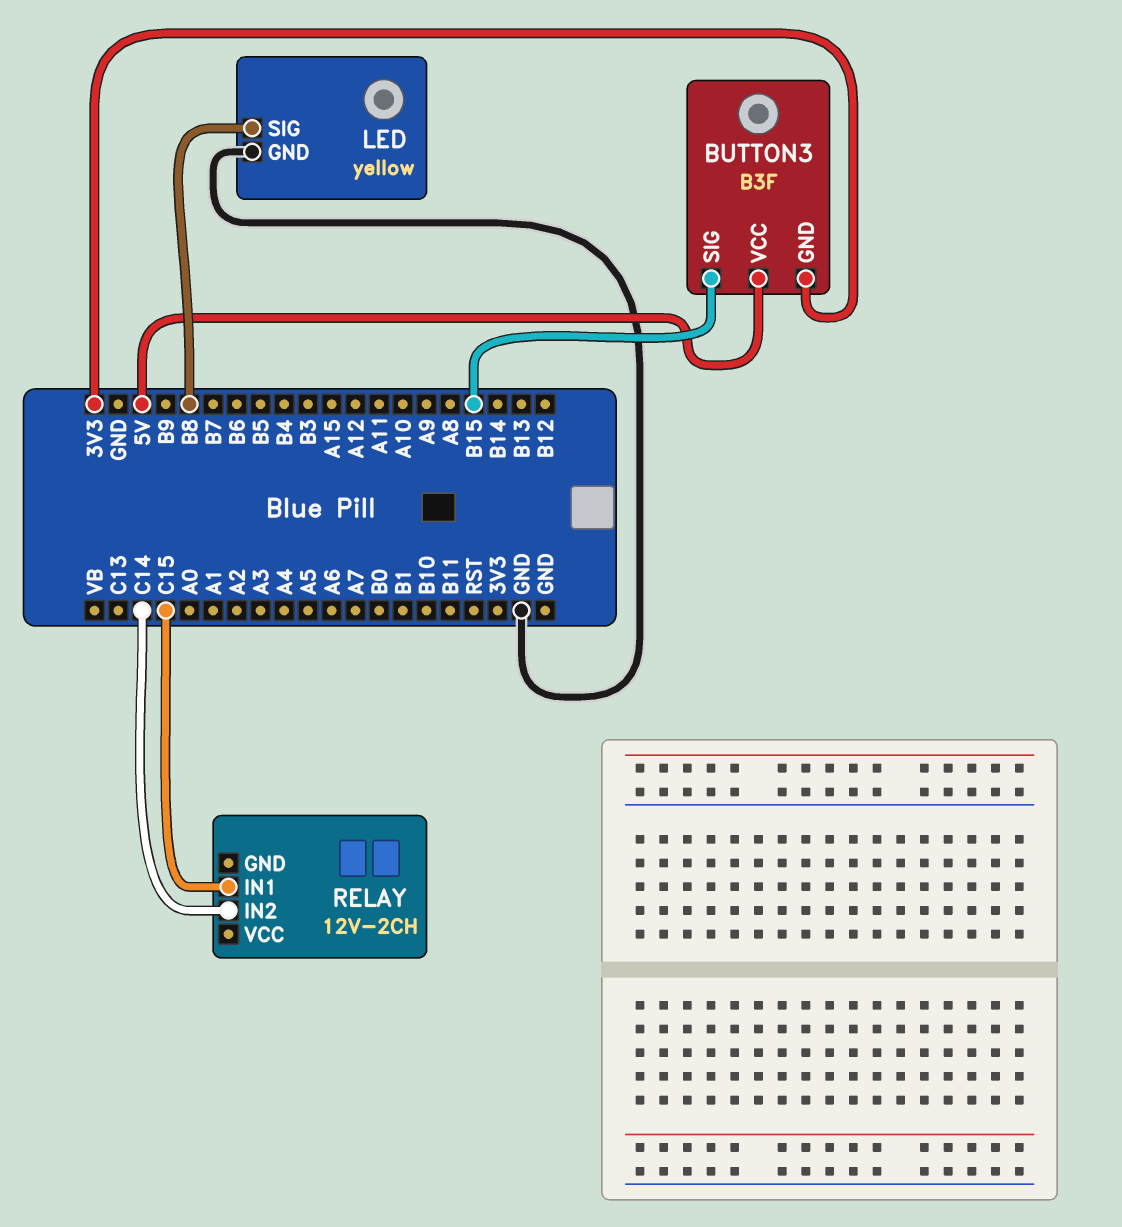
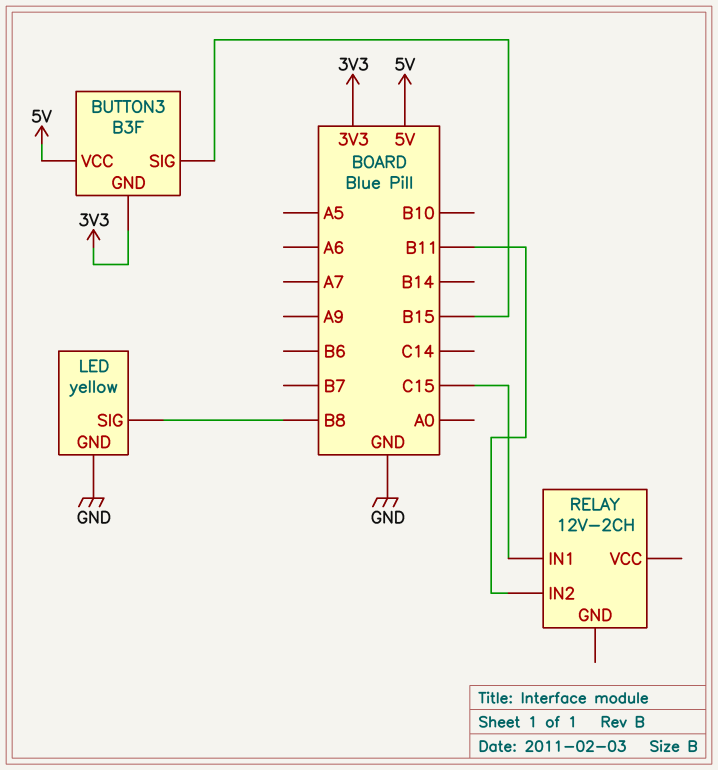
RELAY pin IN2: C14 -> B11

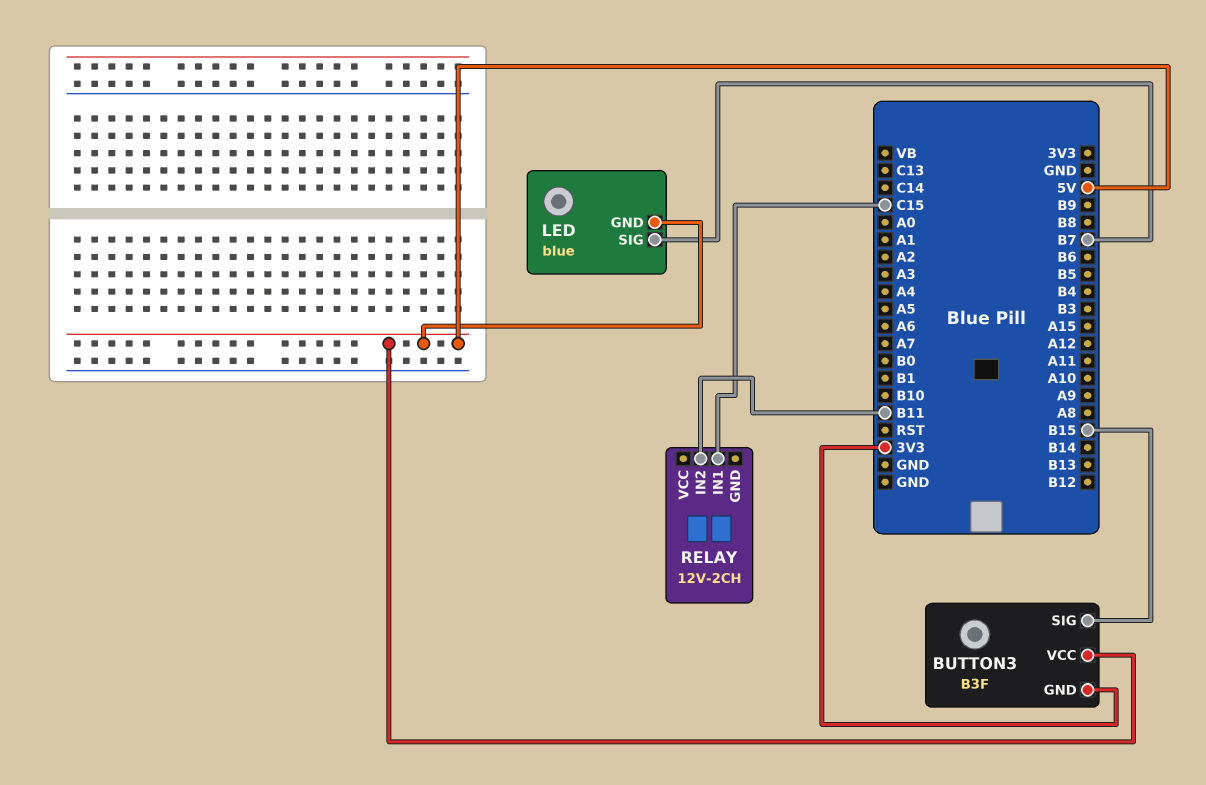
LED: yellow -> blue
LED pin GND: GND -> 5V
LED pin SIG: B8 -> B7

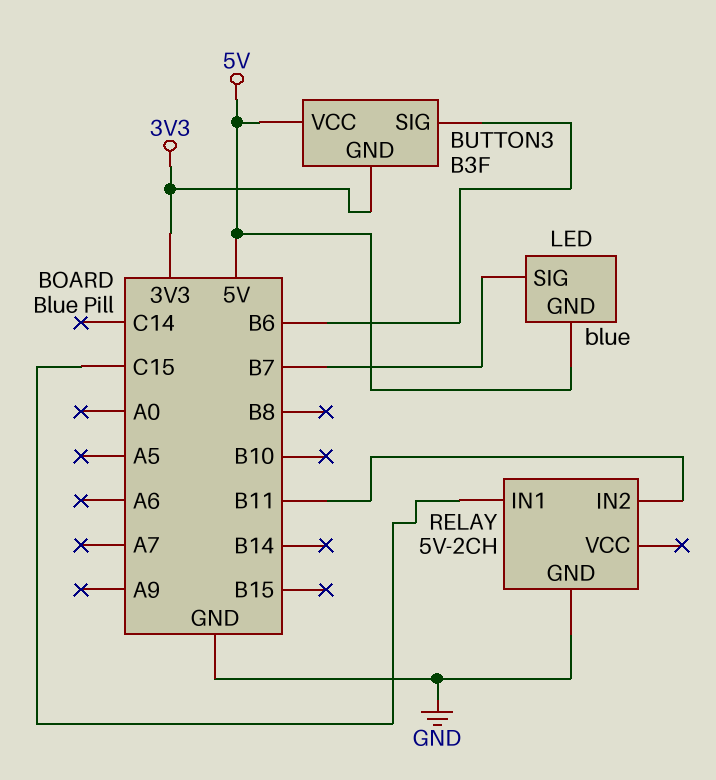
BUTTON3 pin SIG: B15 -> B6
RELAY: 12V-2CH -> 5V-2CH
RELAY pin GND: none -> GND

